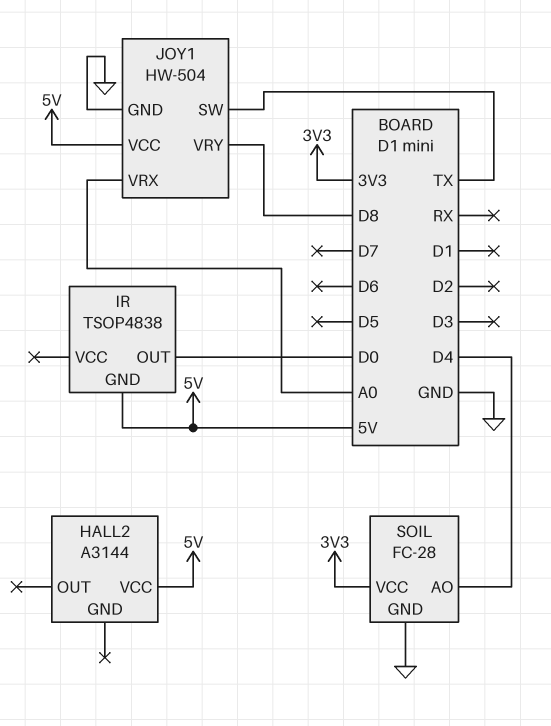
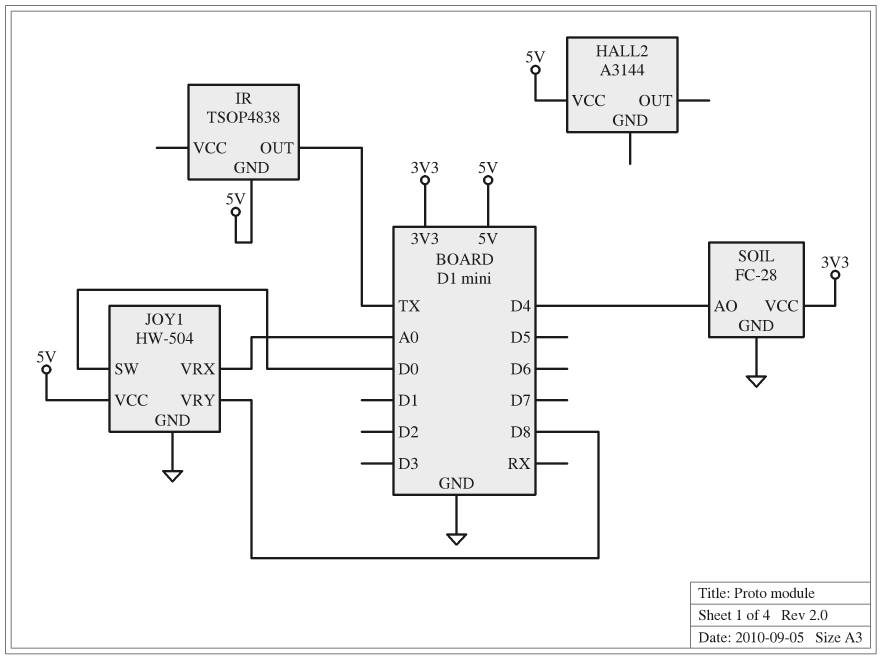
IR pin OUT: D0 -> TX
JOY1 pin SW: TX -> D0

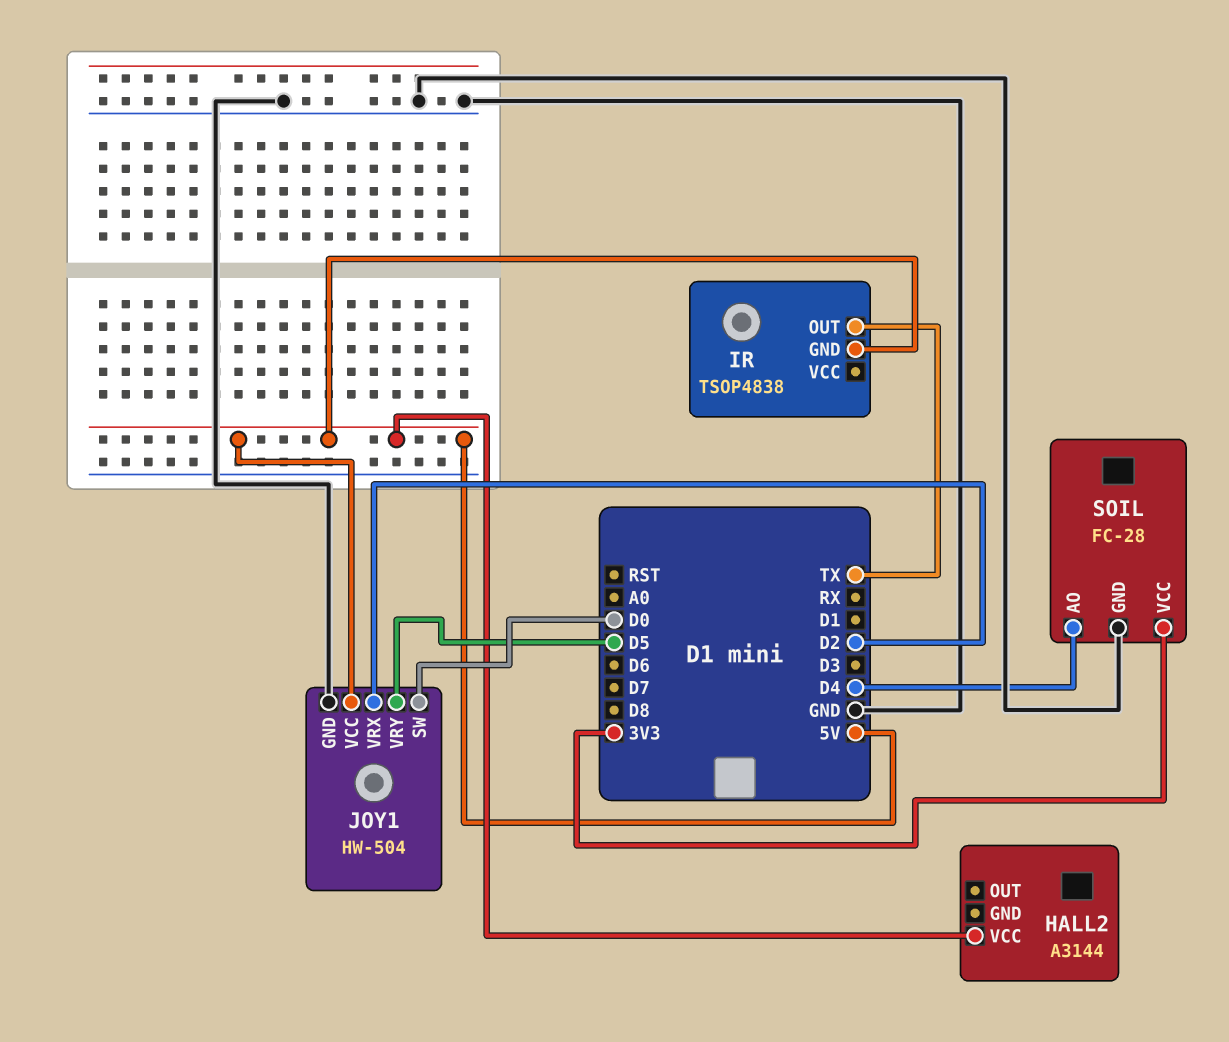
JOY1 pin VRX: A0 -> D2
JOY1 pin VRY: D8 -> D5

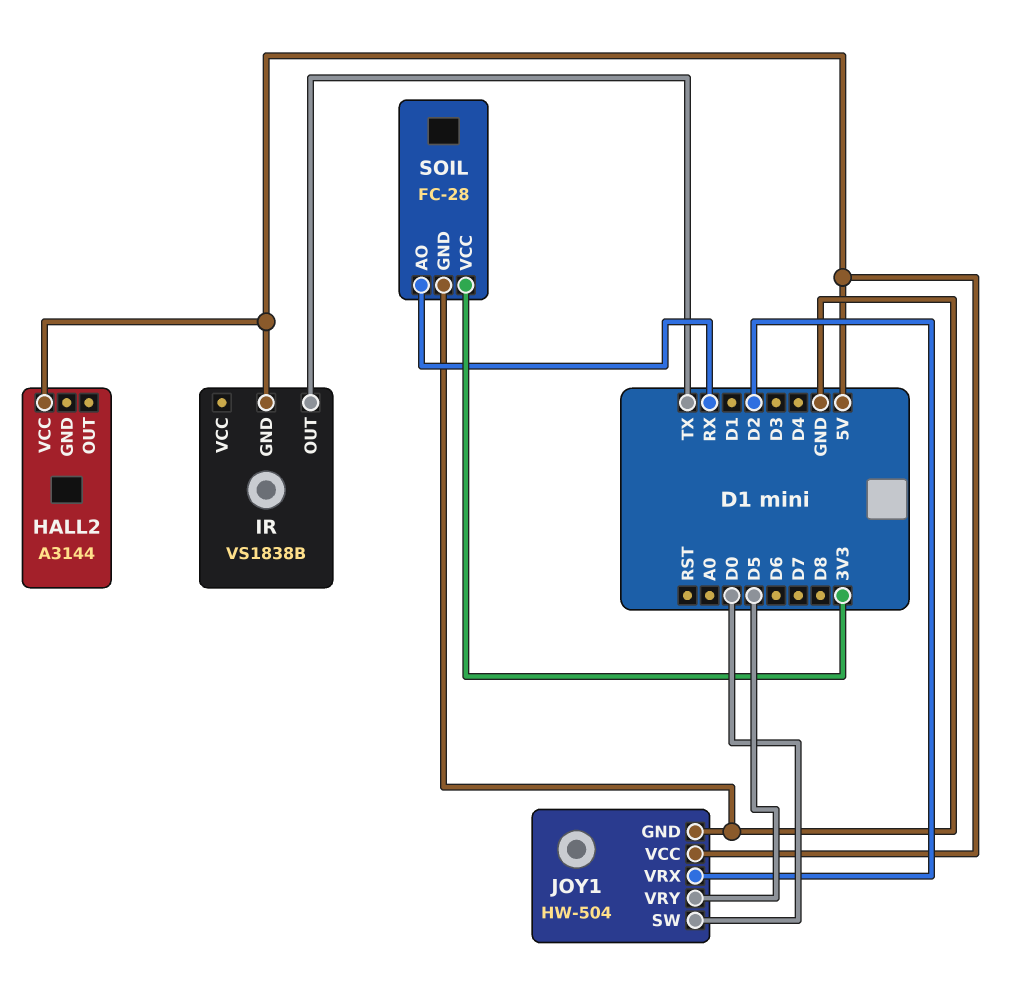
IR: TSOP4838 -> VS1838B
SOIL pin AO: D4 -> RX

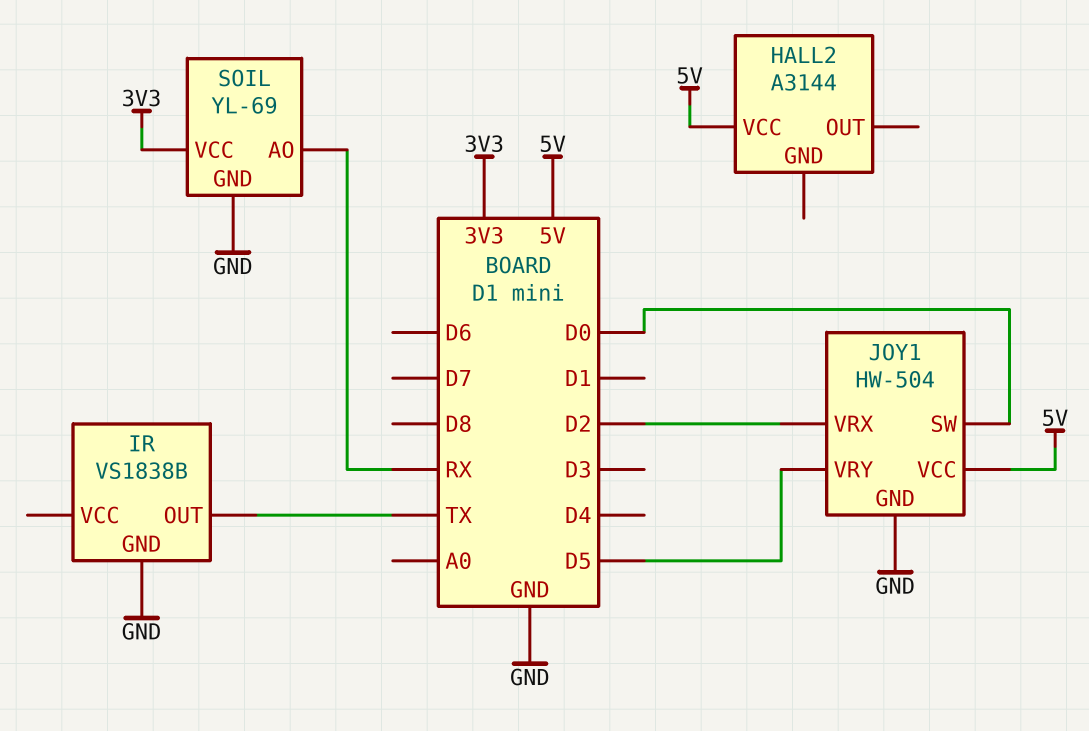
IR pin GND: 5V -> GND
SOIL: FC-28 -> YL-69

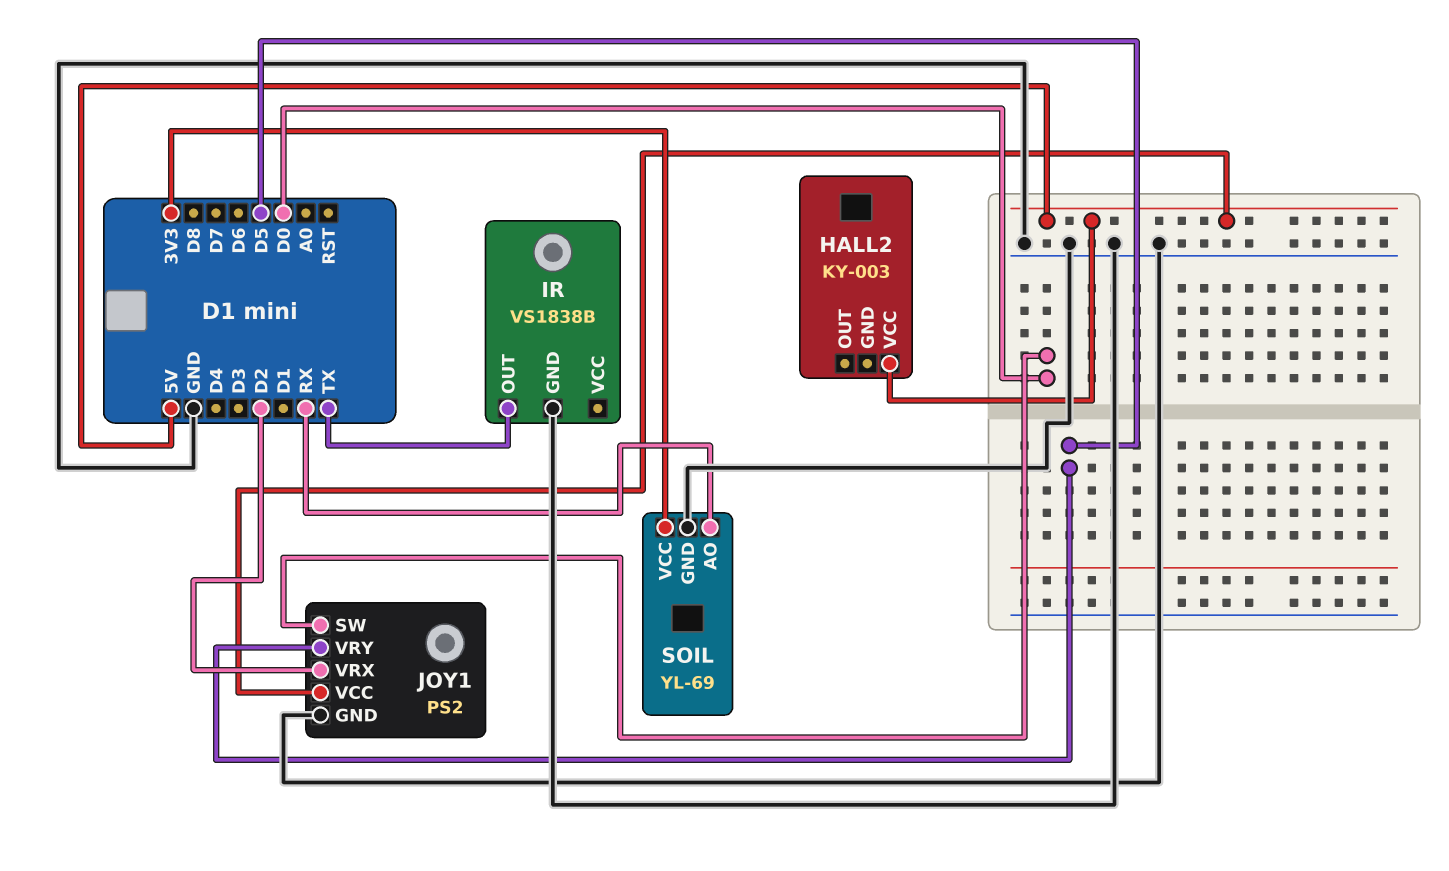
HALL2: A3144 -> KY-003
JOY1: HW-504 -> PS2

